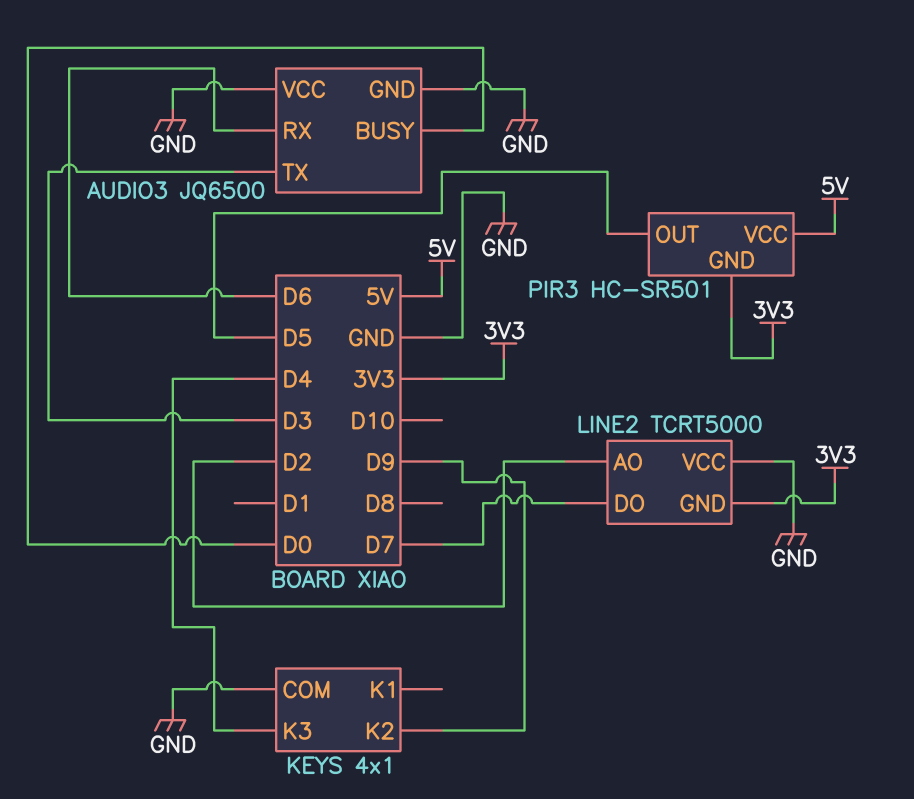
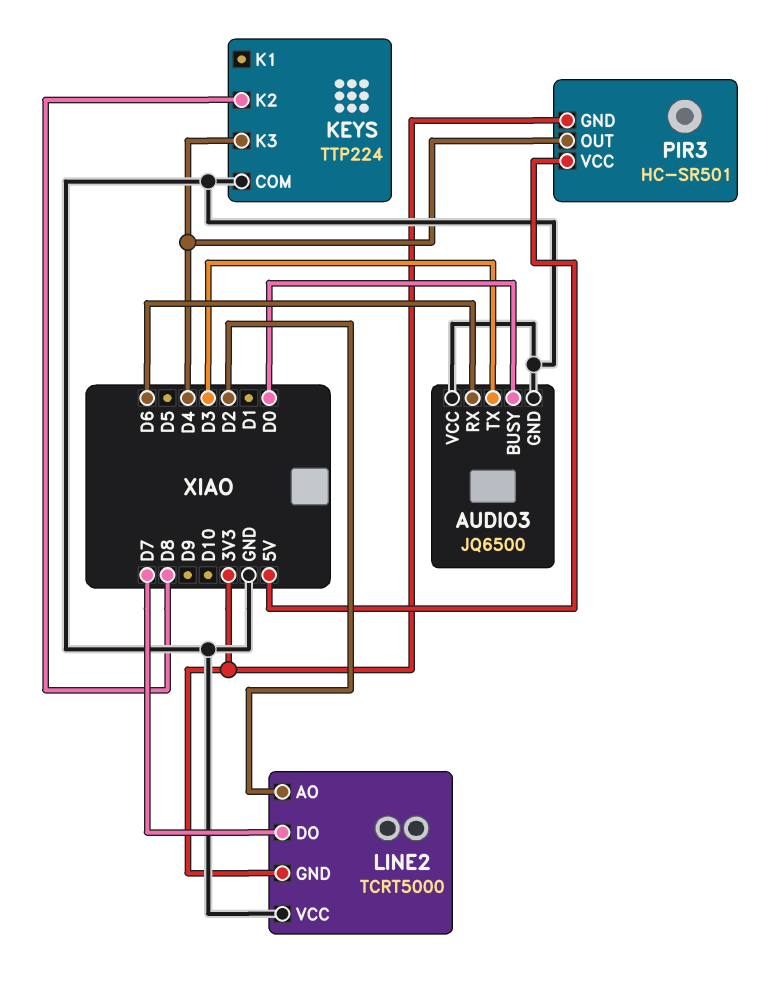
KEYS: 4x1 -> TTP224
KEYS pin K2: D9 -> D8
PIR3 pin OUT: D5 -> D4

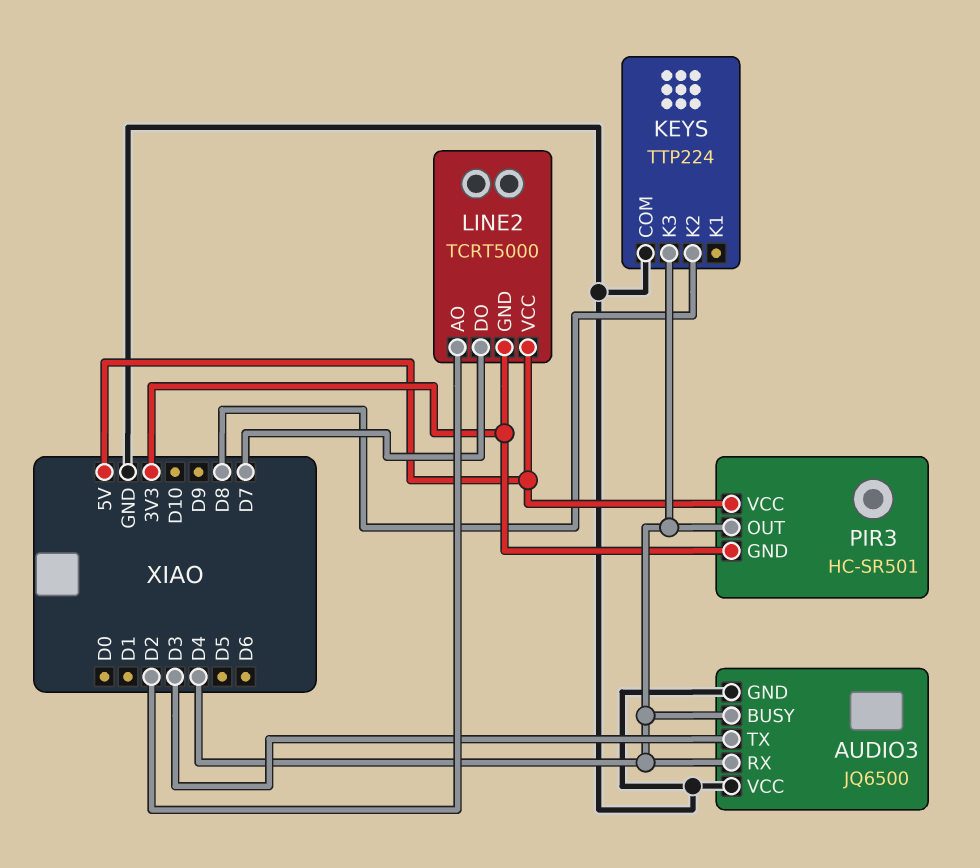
AUDIO3 pin BUSY: D0 -> D4
AUDIO3 pin RX: D6 -> D4
LINE2 pin VCC: GND -> 5V

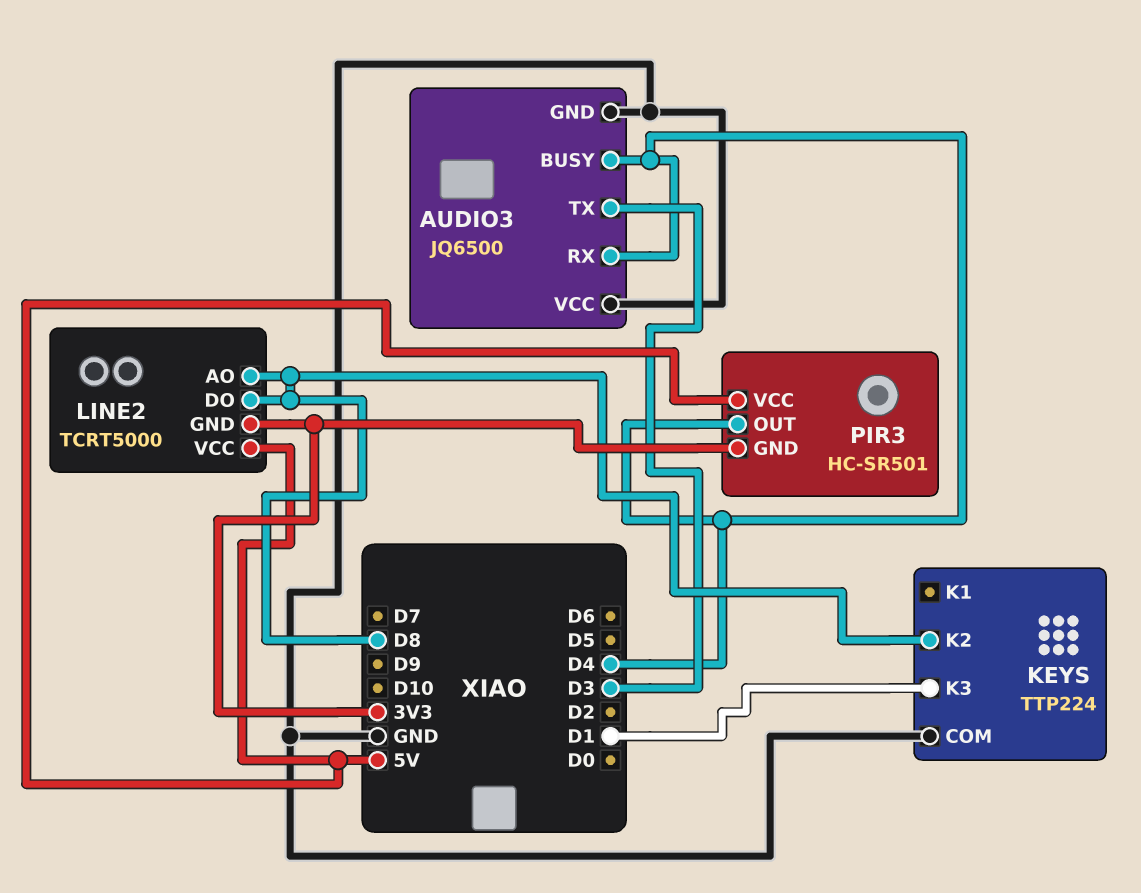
KEYS pin K3: D4 -> D1
LINE2 pin AO: D2 -> D8
LINE2 pin DO: D7 -> D8

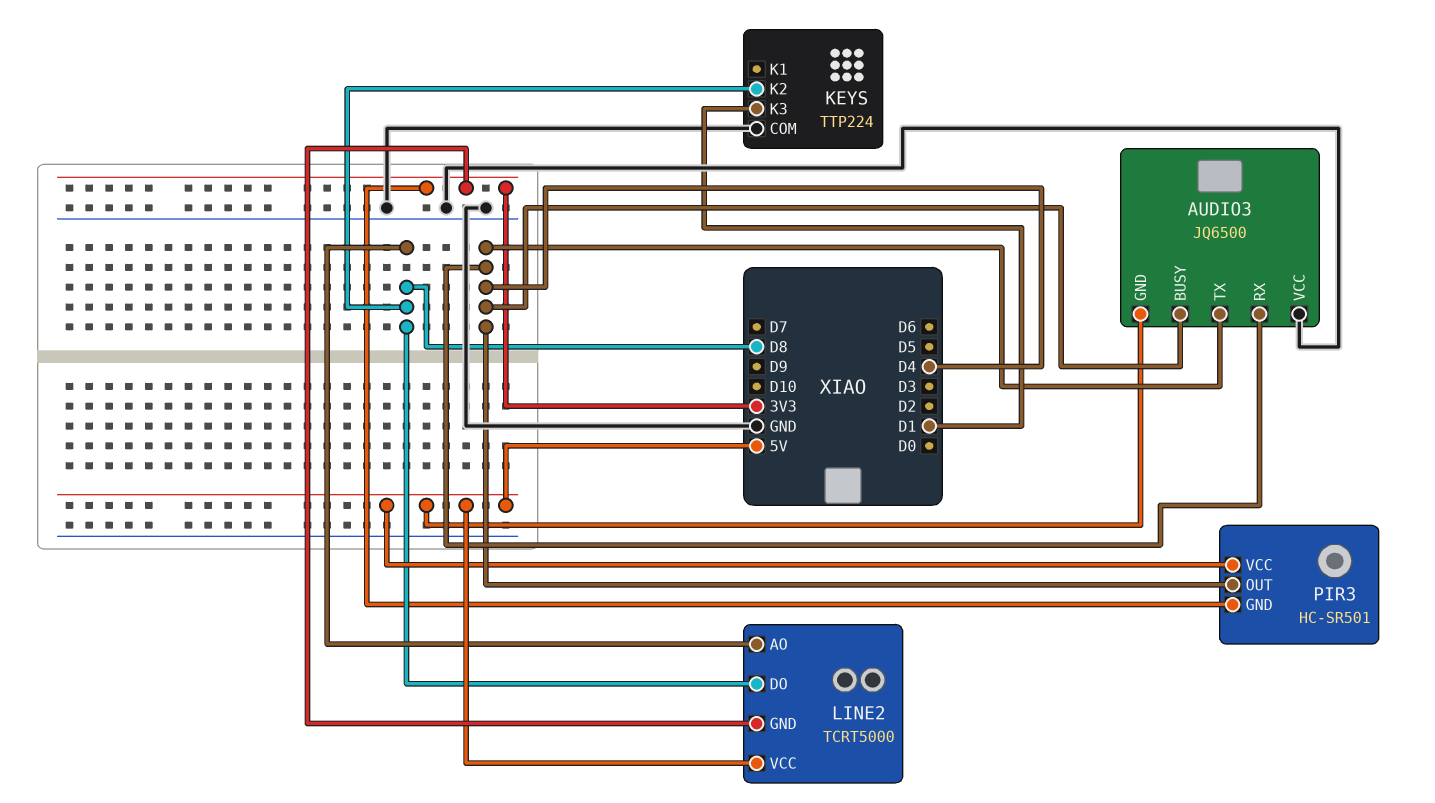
AUDIO3 pin GND: GND -> 5V
AUDIO3 pin TX: D3 -> D4

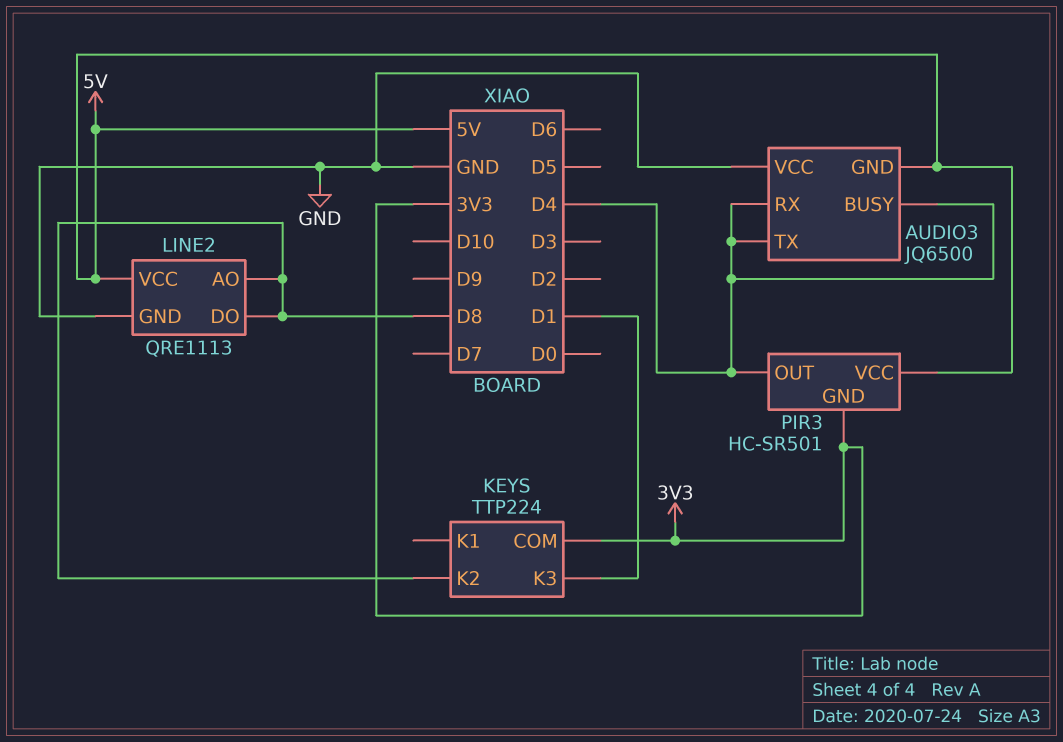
KEYS pin COM: GND -> 3V3
LINE2: TCRT5000 -> QRE1113
LINE2 pin GND: 3V3 -> GND

